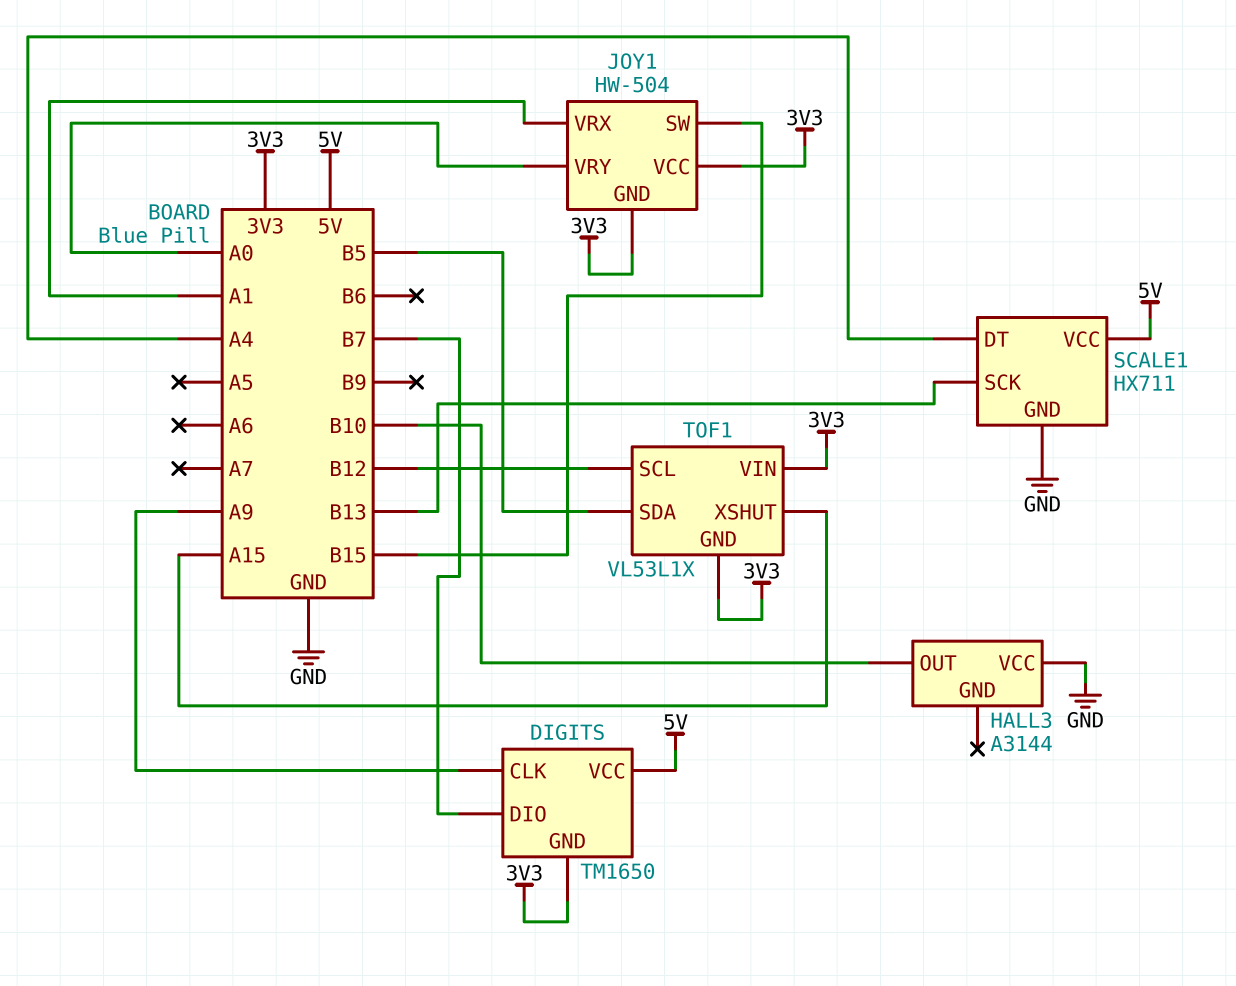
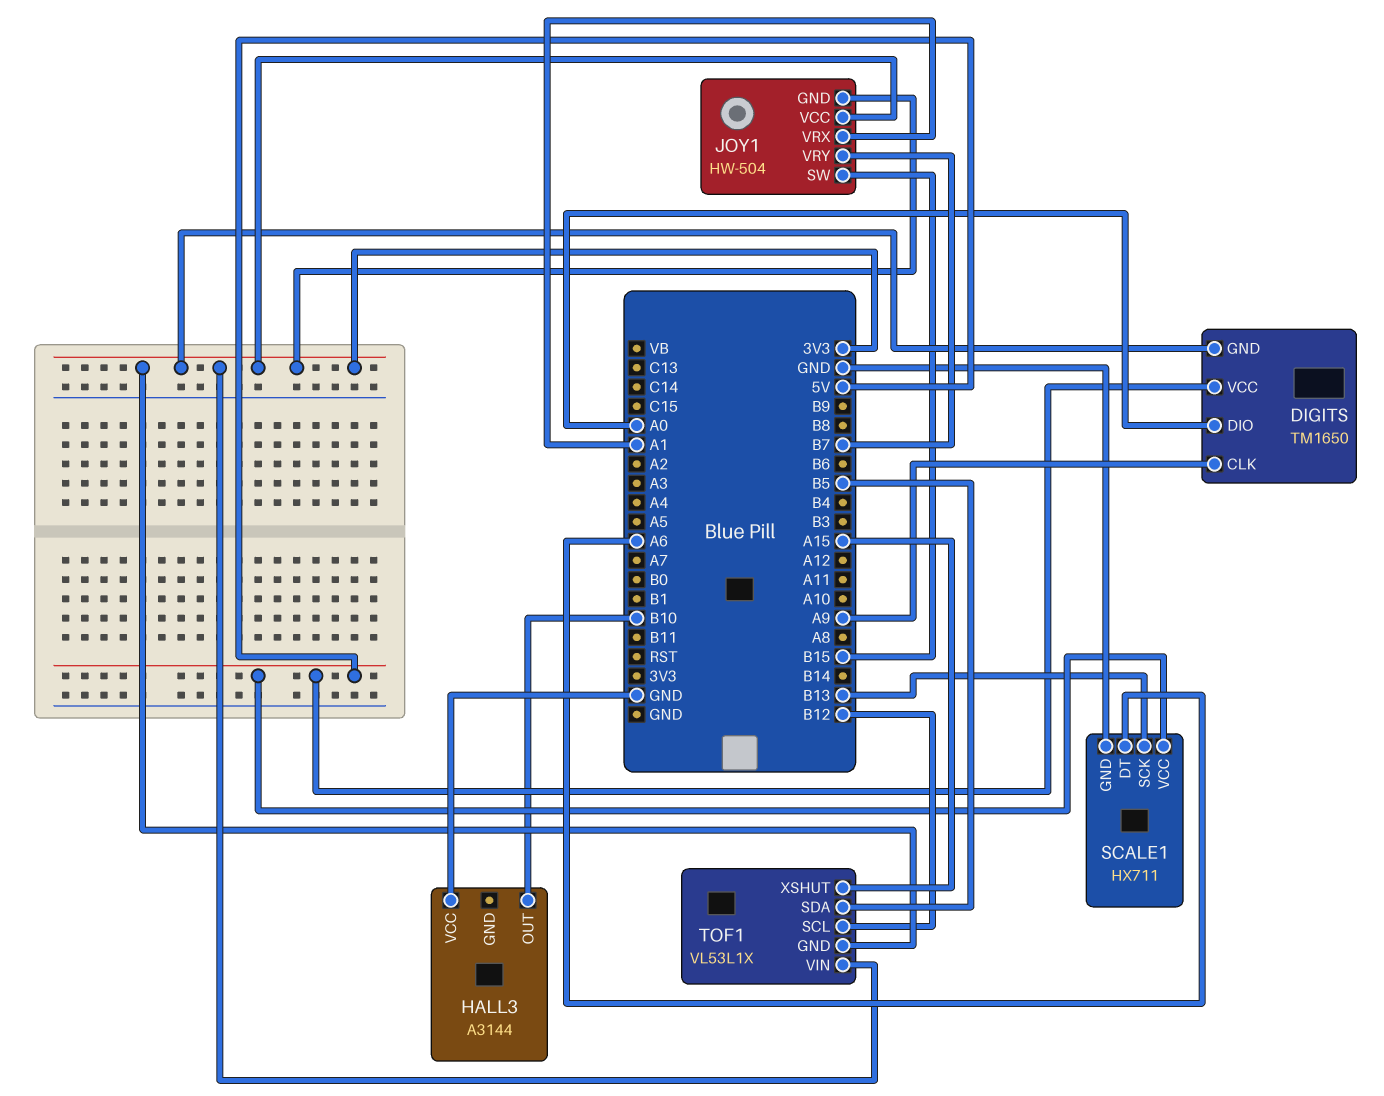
DIGITS pin DIO: B7 -> A0
JOY1 pin VRY: A0 -> B7
SCALE1 pin DT: A4 -> A6

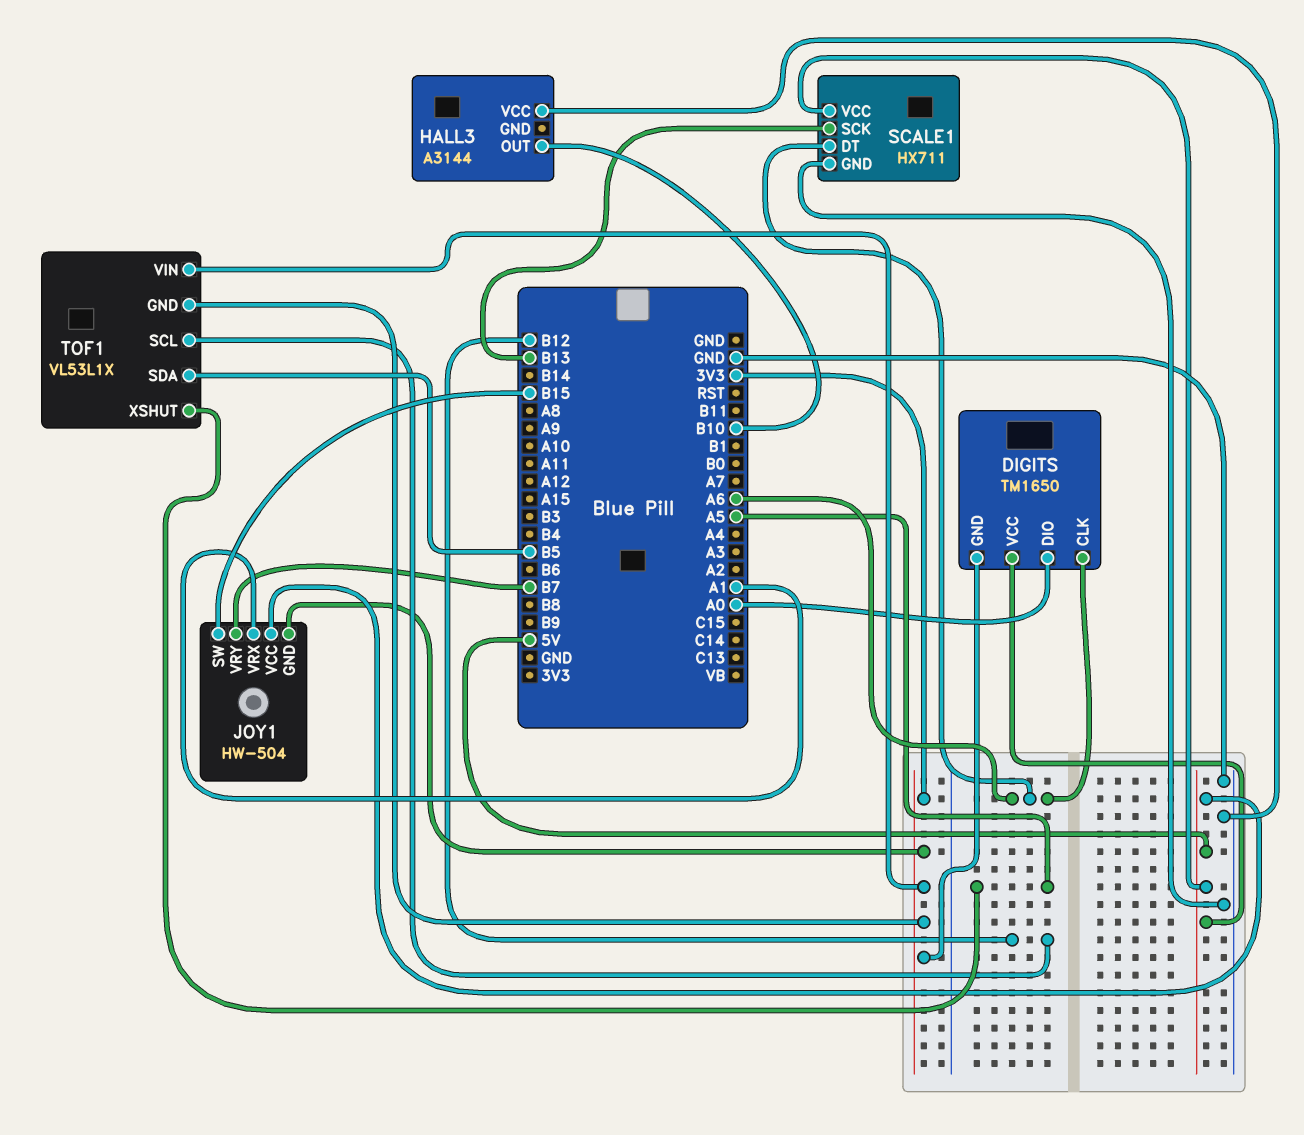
DIGITS pin CLK: A9 -> A6
JOY1 pin VCC: 3V3 -> 5V
TOF1 pin XSHUT: A15 -> A5

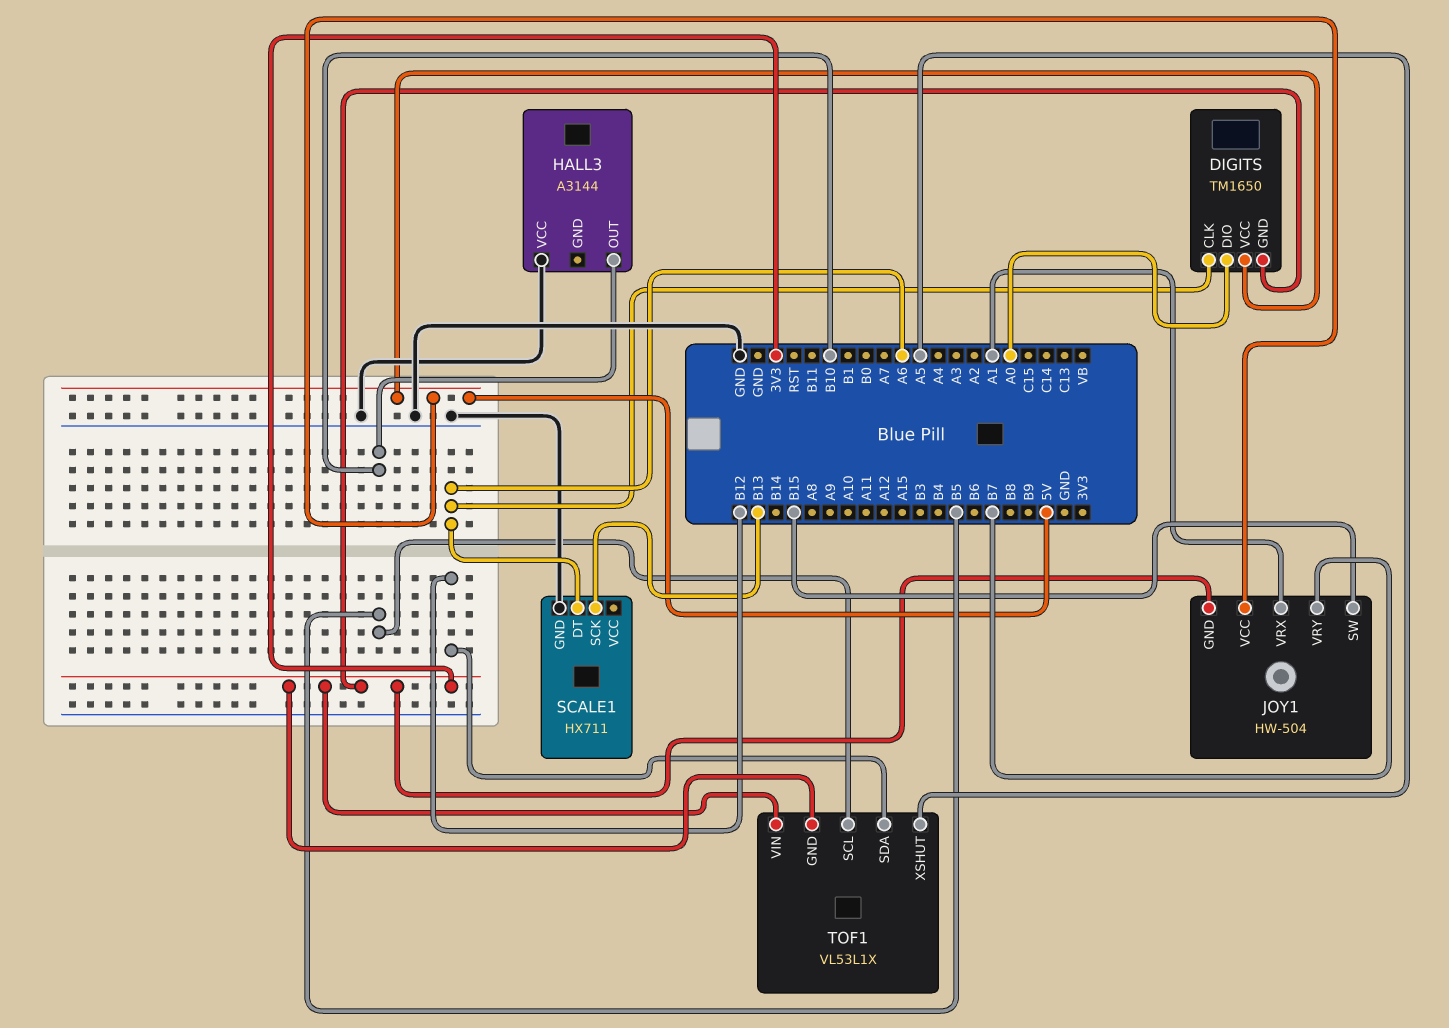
SCALE1 pin VCC: 5V -> none
TOF1 pin SCL: B12 -> B5
TOF1 pin SDA: B5 -> B12

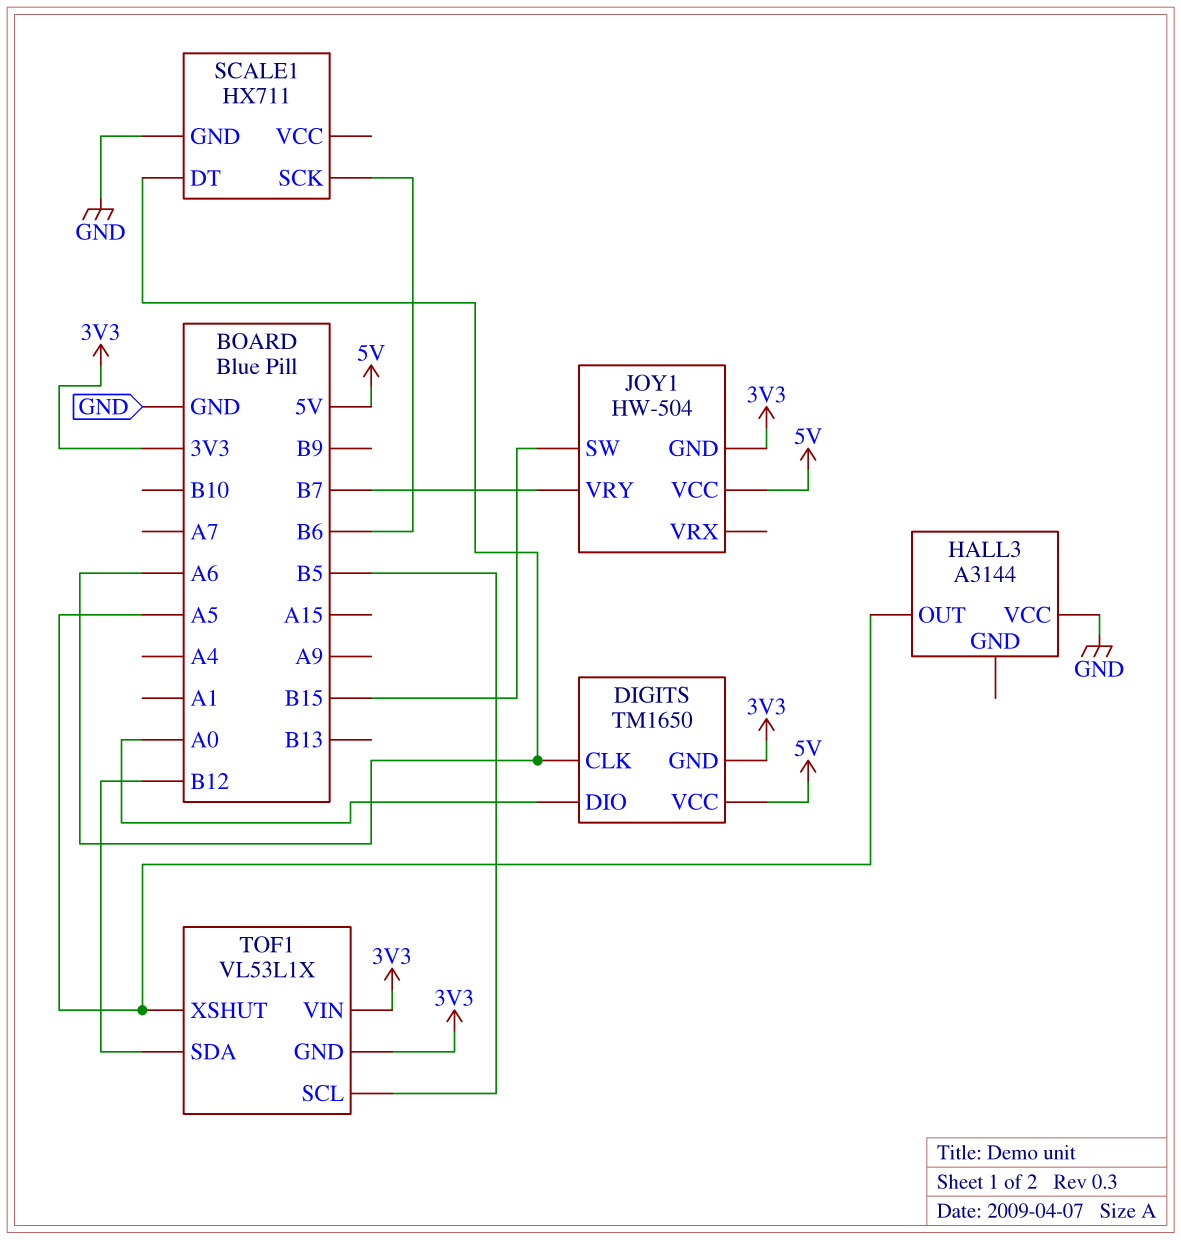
HALL3 pin OUT: B10 -> A5
JOY1 pin VRX: A1 -> none
SCALE1 pin SCK: B13 -> B6

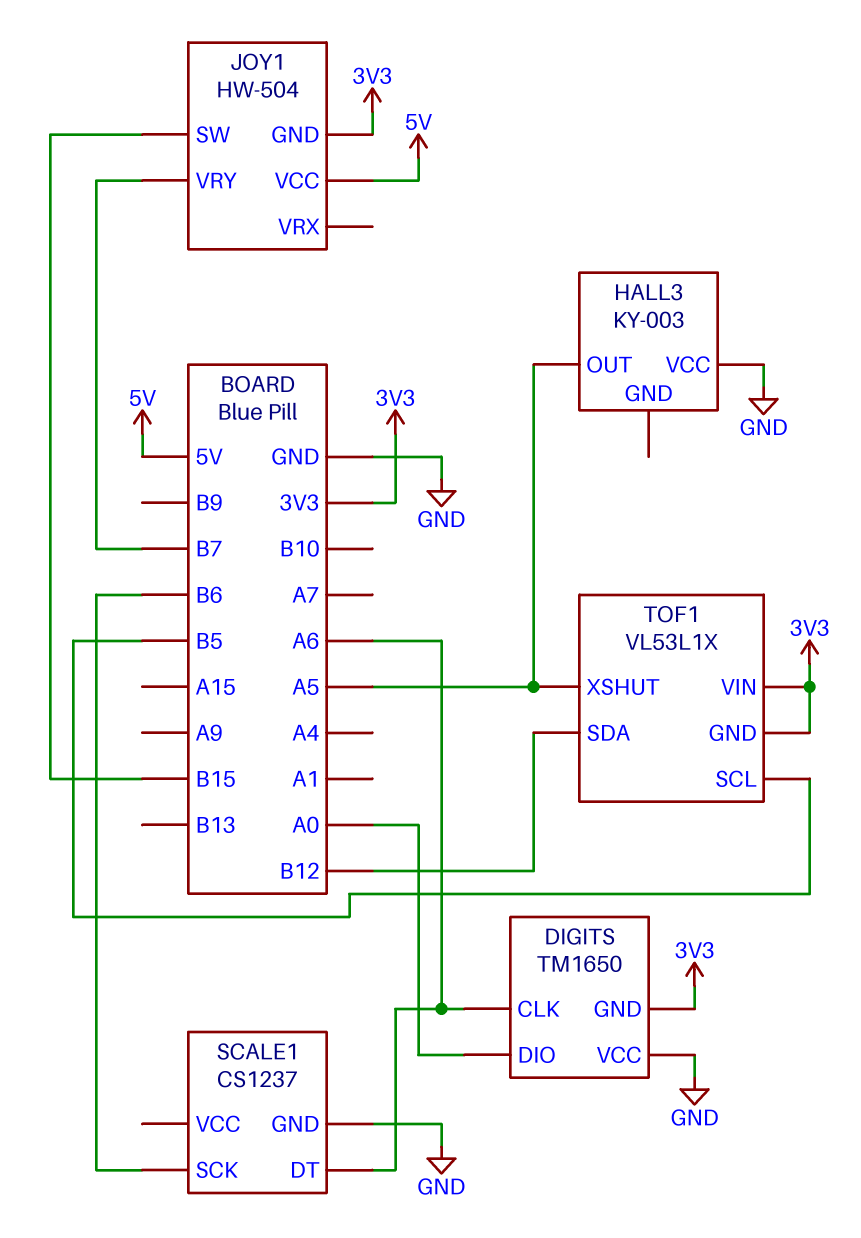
DIGITS pin VCC: 5V -> GND
HALL3: A3144 -> KY-003
SCALE1: HX711 -> CS1237

